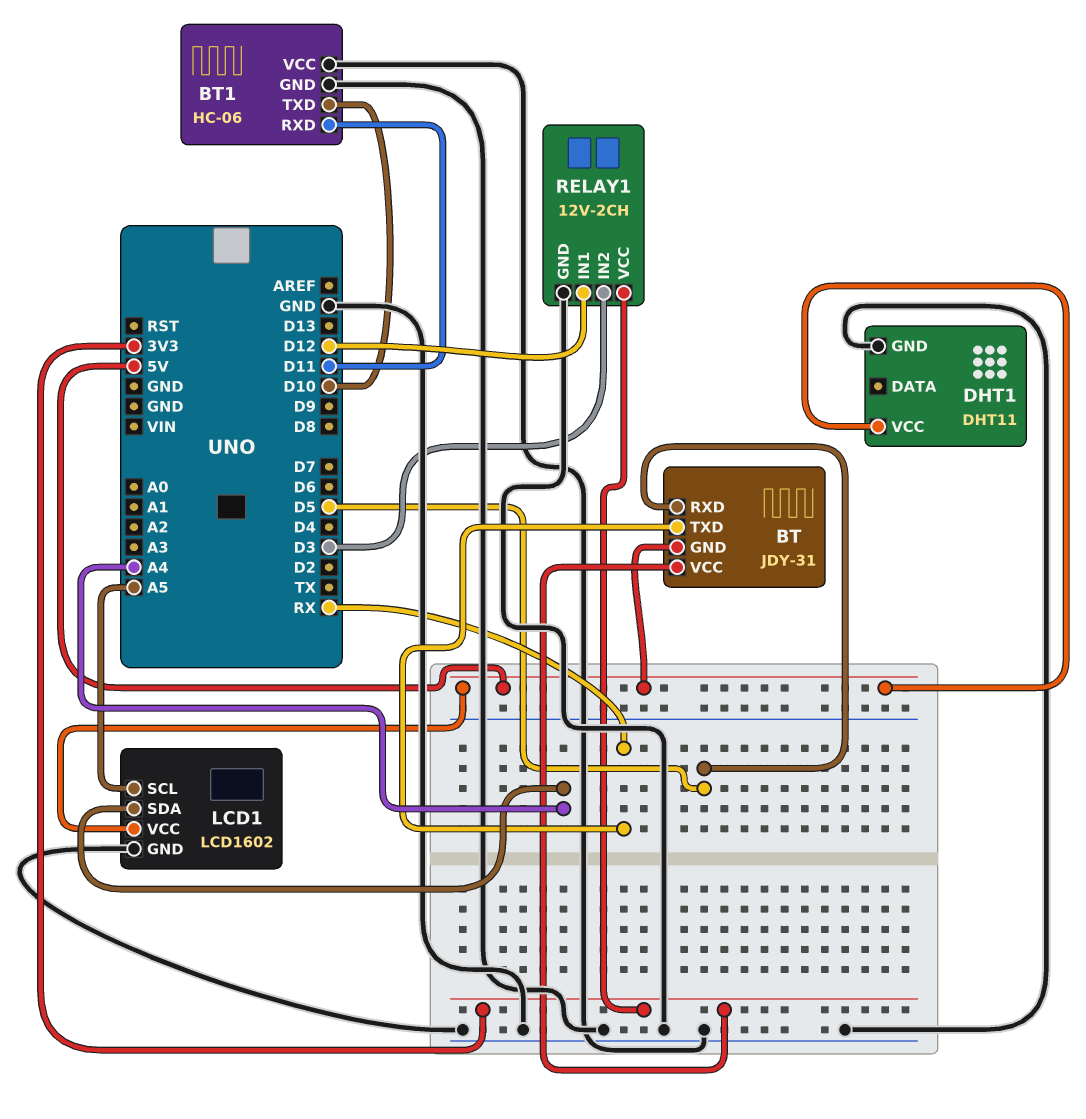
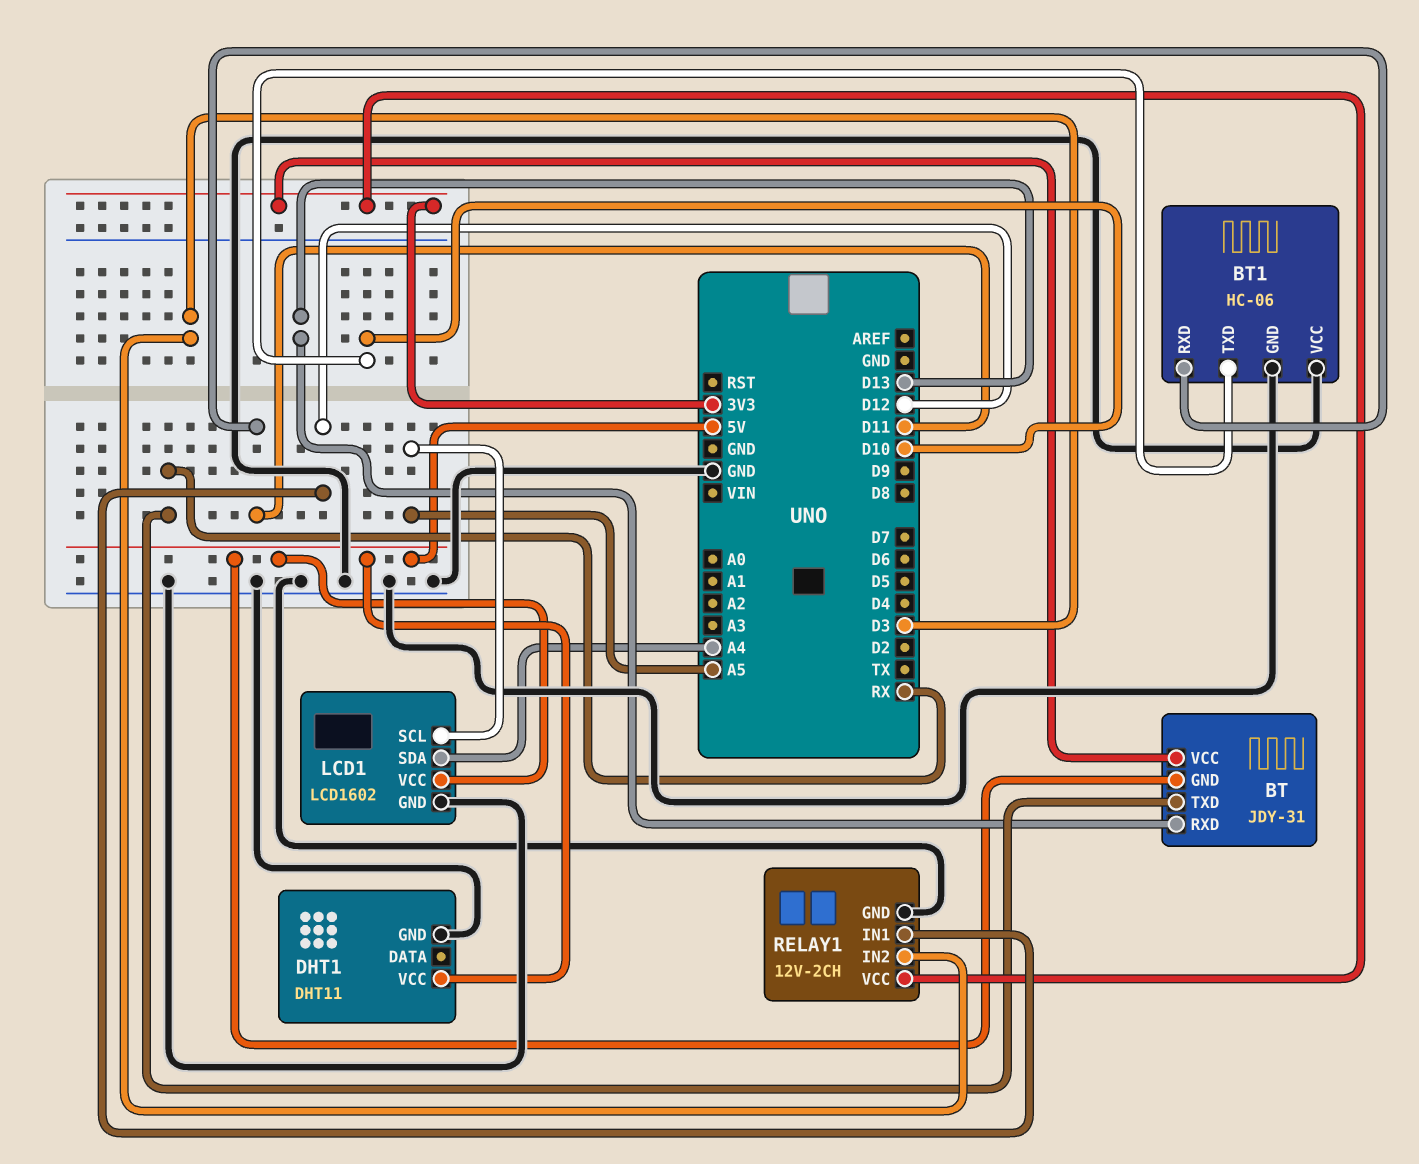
BT pin RXD: D5 -> D13

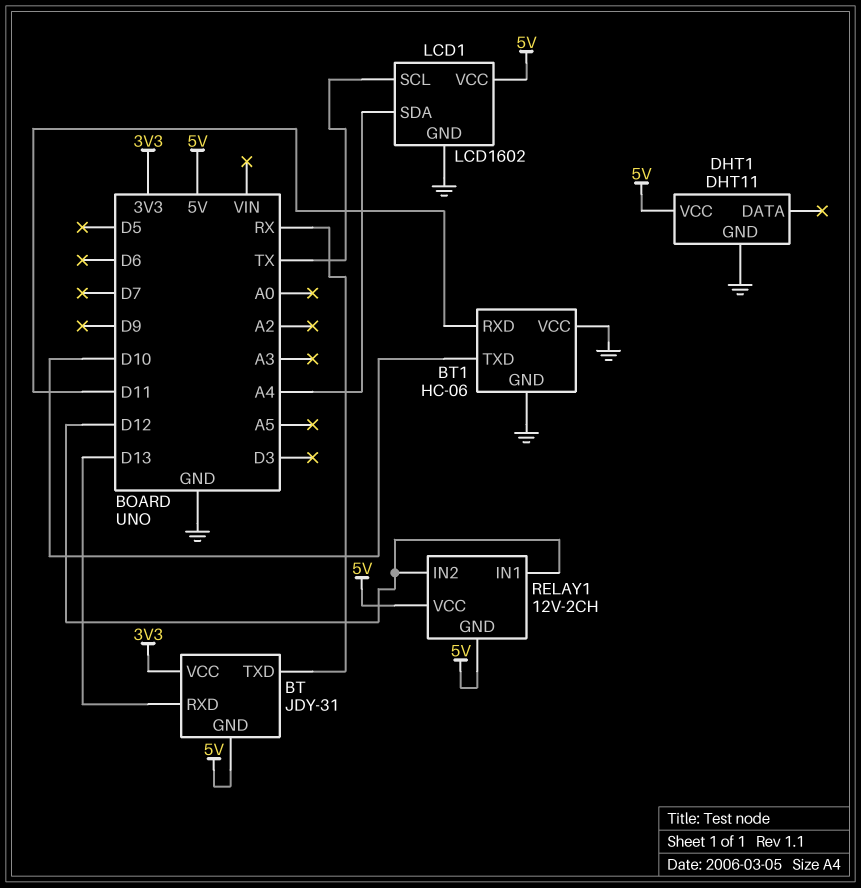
LCD1 pin SCL: A5 -> TX
RELAY1 pin GND: GND -> 5V
RELAY1 pin IN2: D3 -> D12
RELAY1 pin VCC: 3V3 -> 5V

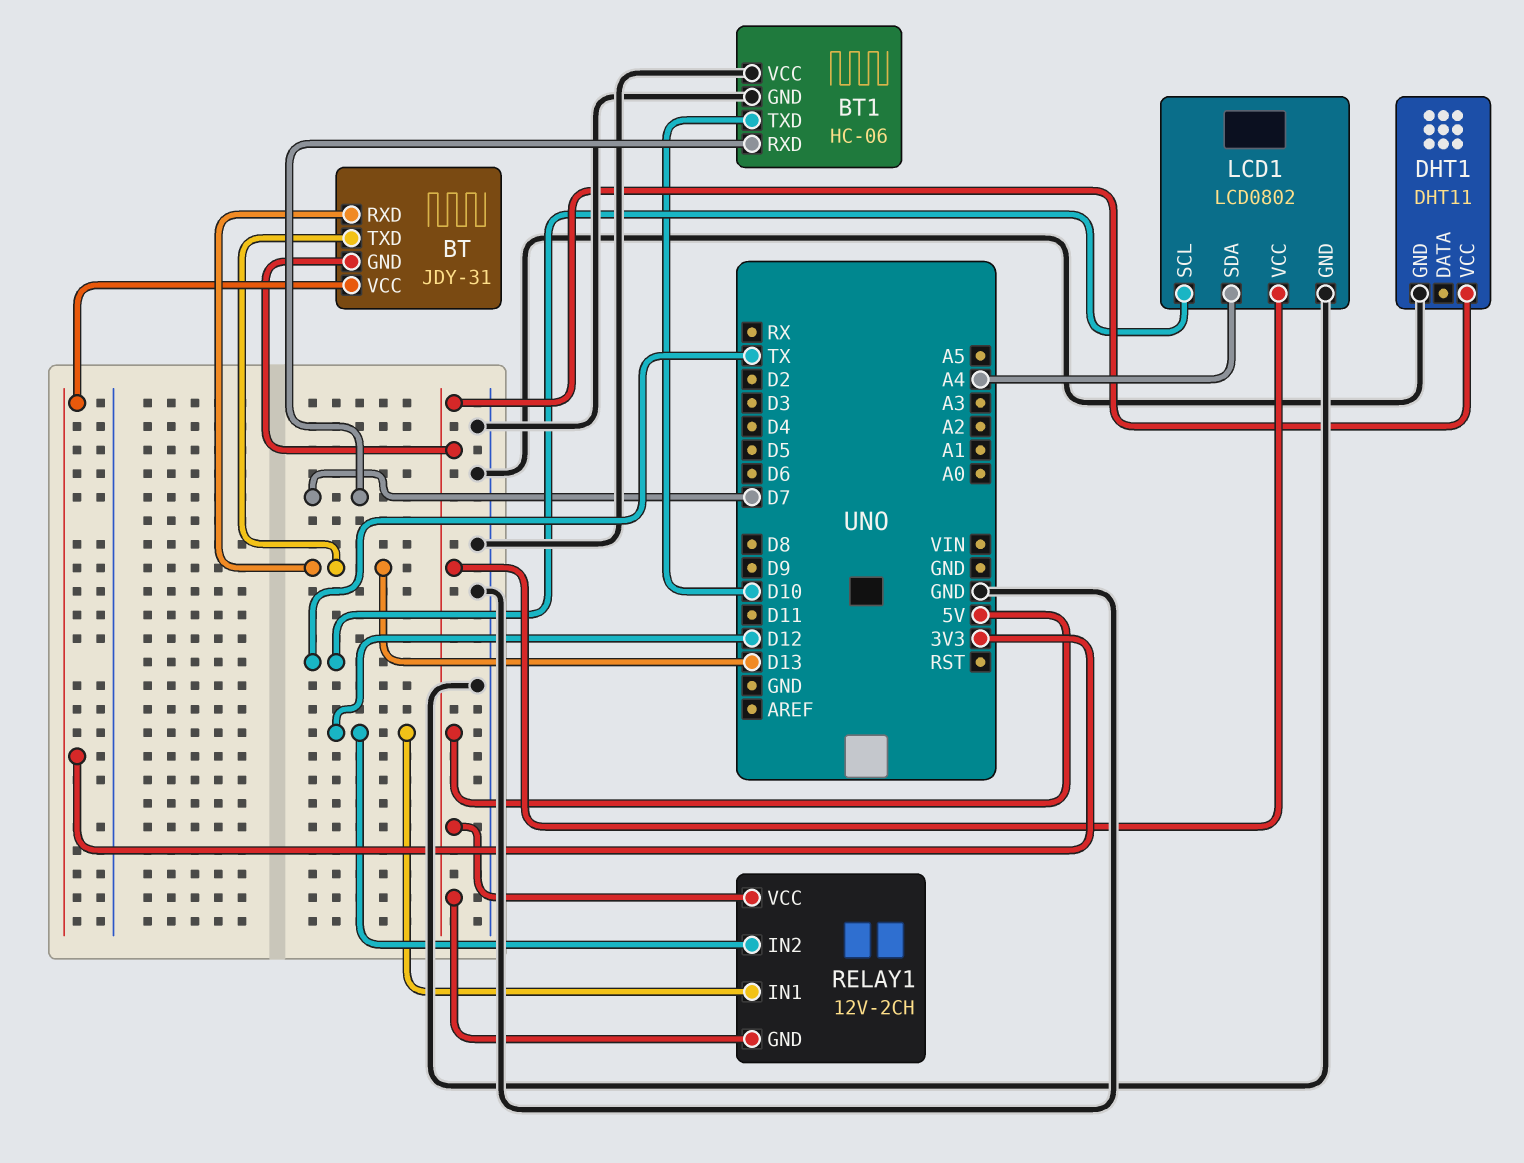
BT pin TXD: RX -> D13
BT1 pin RXD: D11 -> D7
LCD1: LCD1602 -> LCD0802

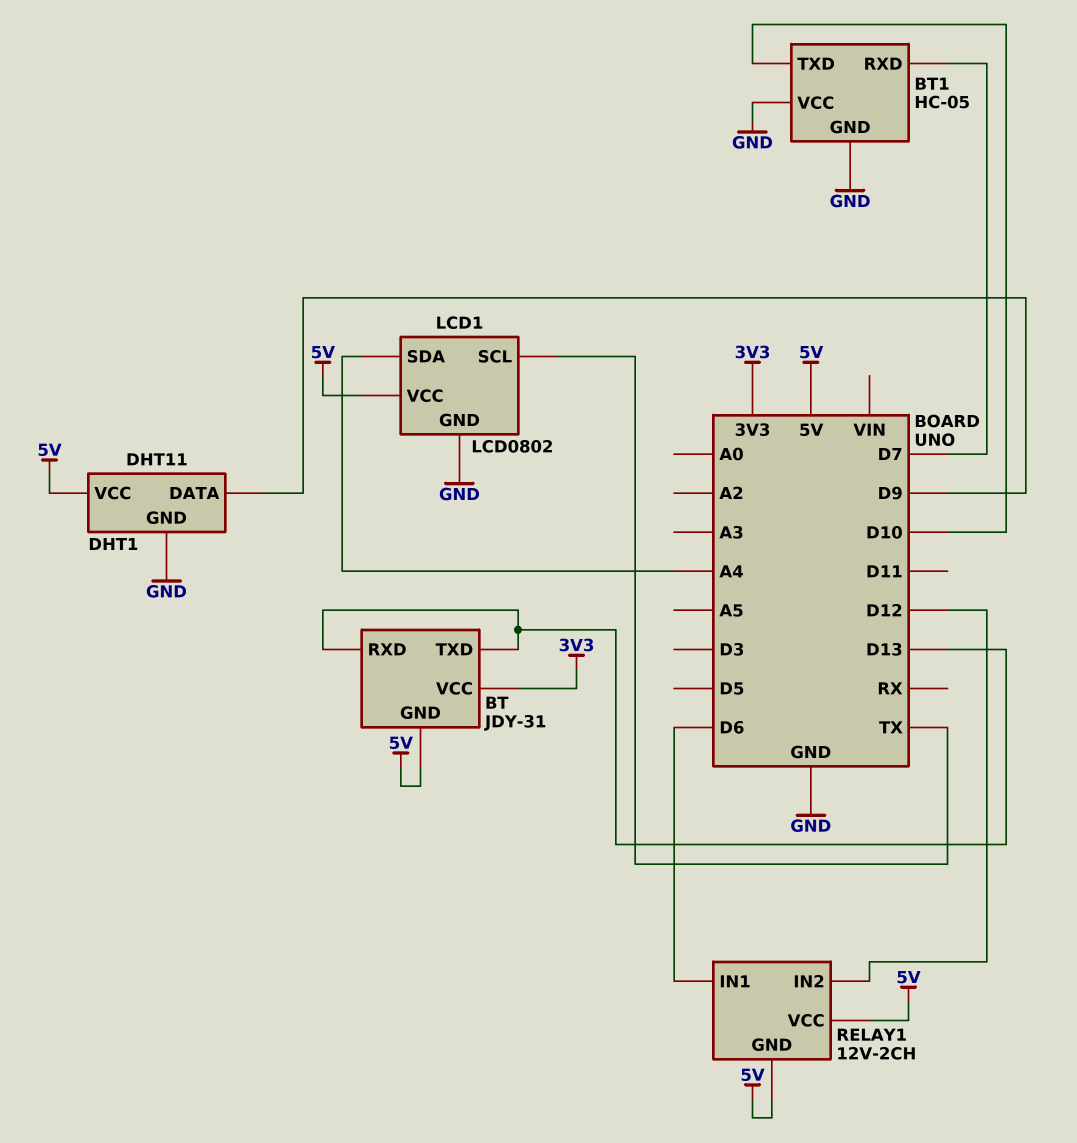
BT1: HC-06 -> HC-05
DHT1 pin DATA: none -> D9
RELAY1 pin IN1: D12 -> D6

